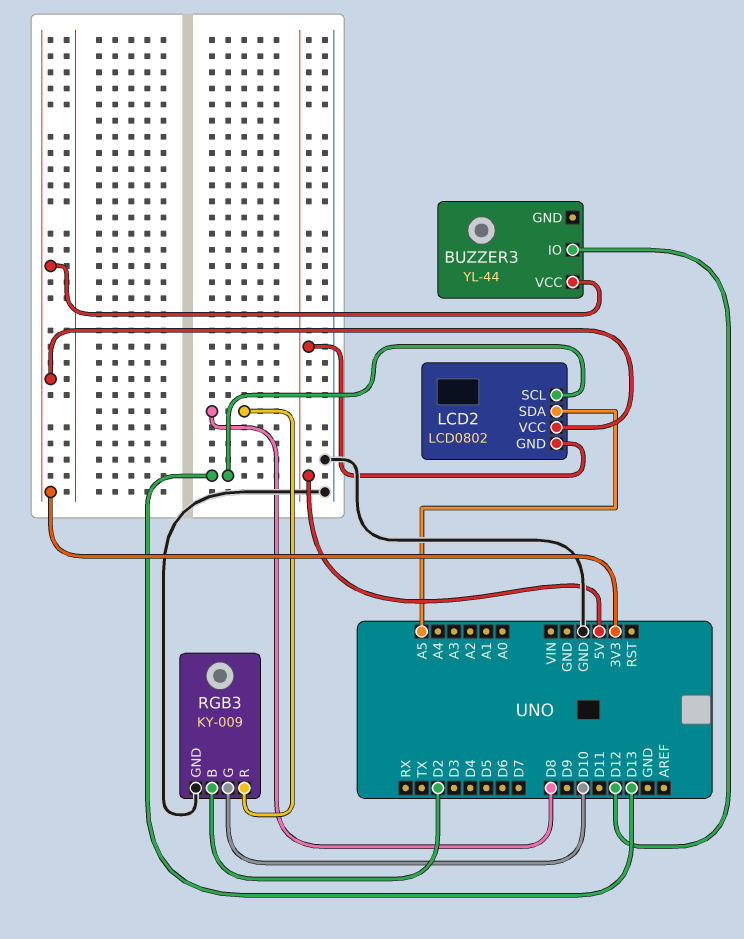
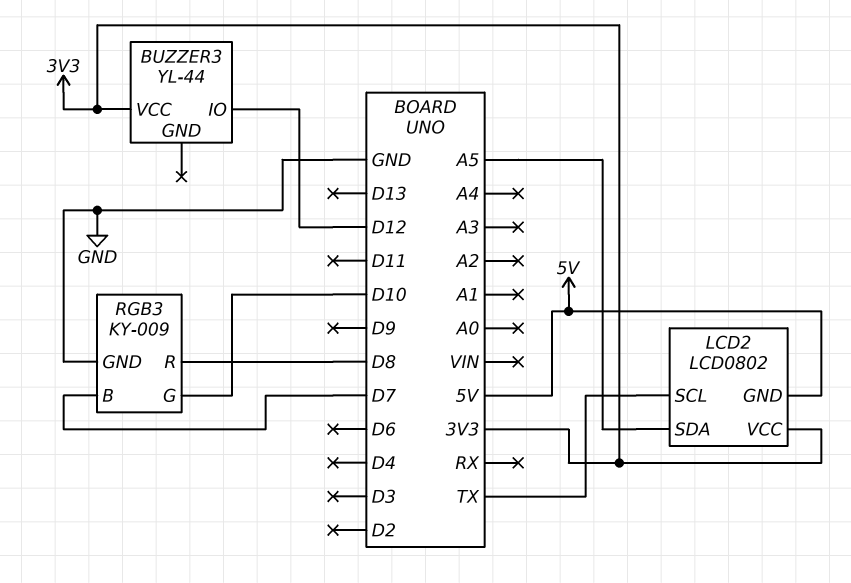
LCD2 pin SCL: D13 -> TX
RGB3 pin B: D2 -> D7

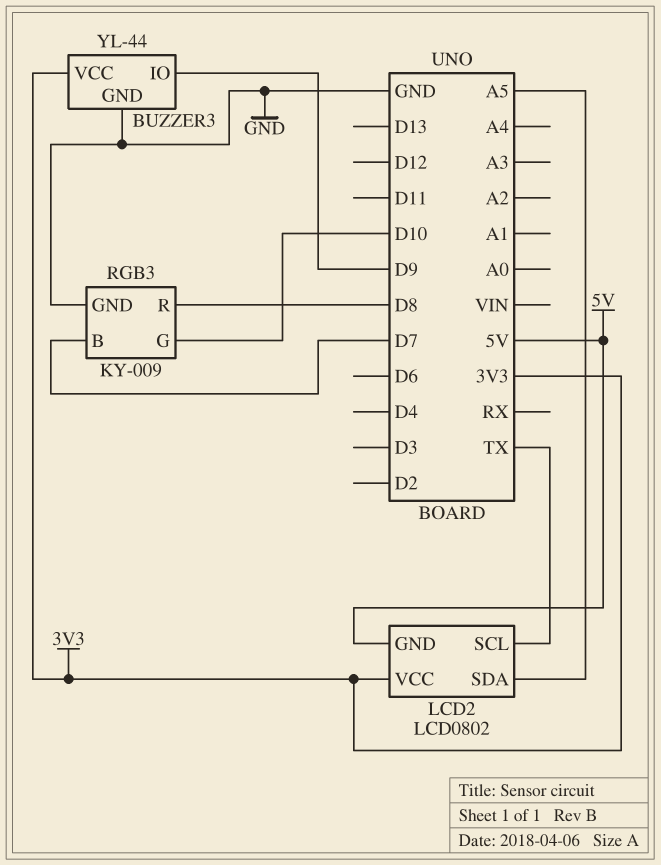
BUZZER3 pin GND: none -> GND
BUZZER3 pin IO: D12 -> D9

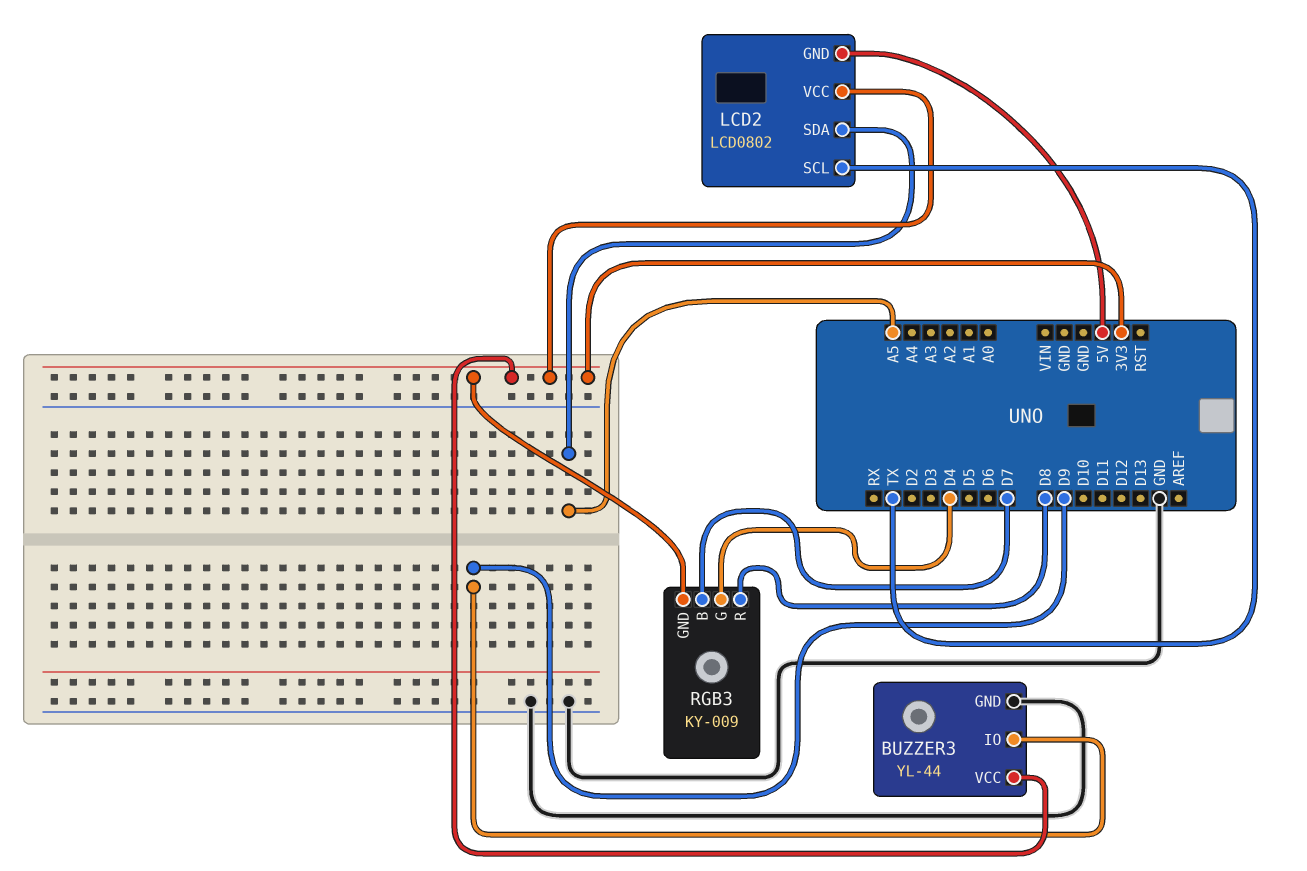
RGB3 pin G: D10 -> D4
RGB3 pin GND: GND -> 3V3

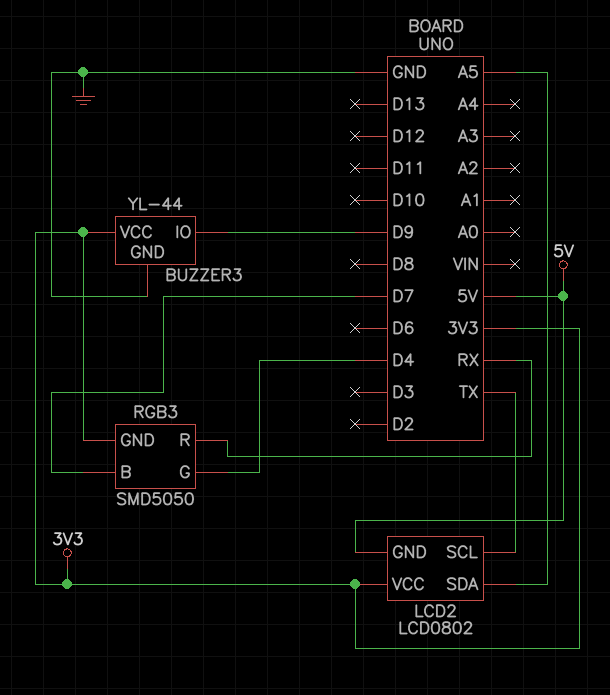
RGB3: KY-009 -> SMD5050
RGB3 pin R: D8 -> RX

